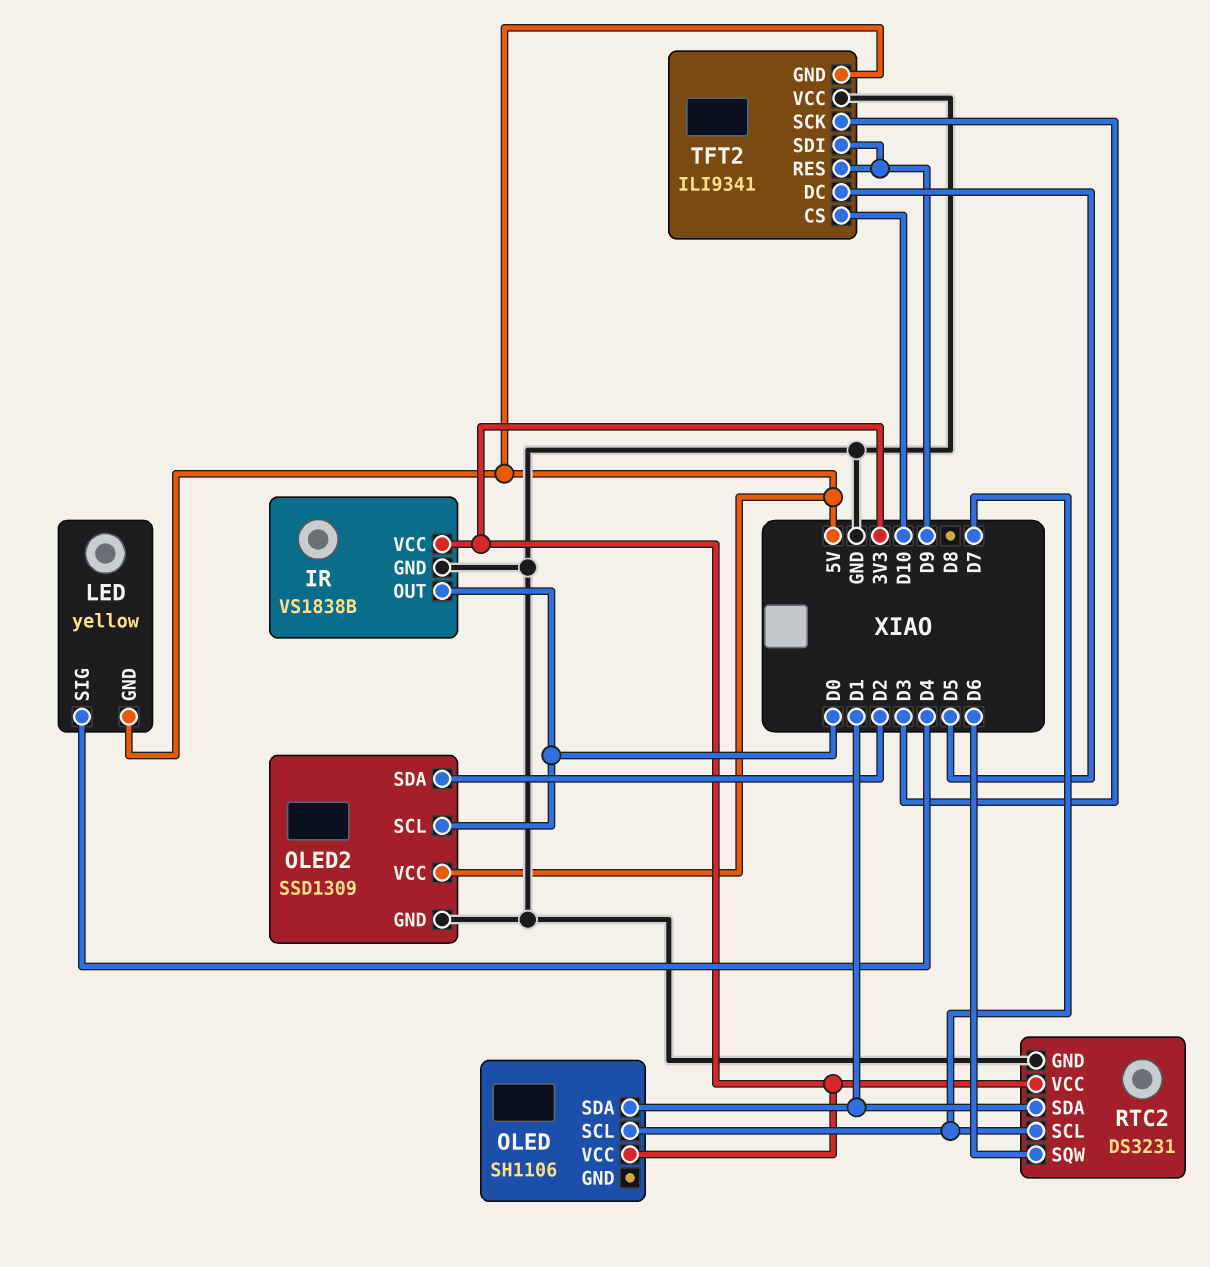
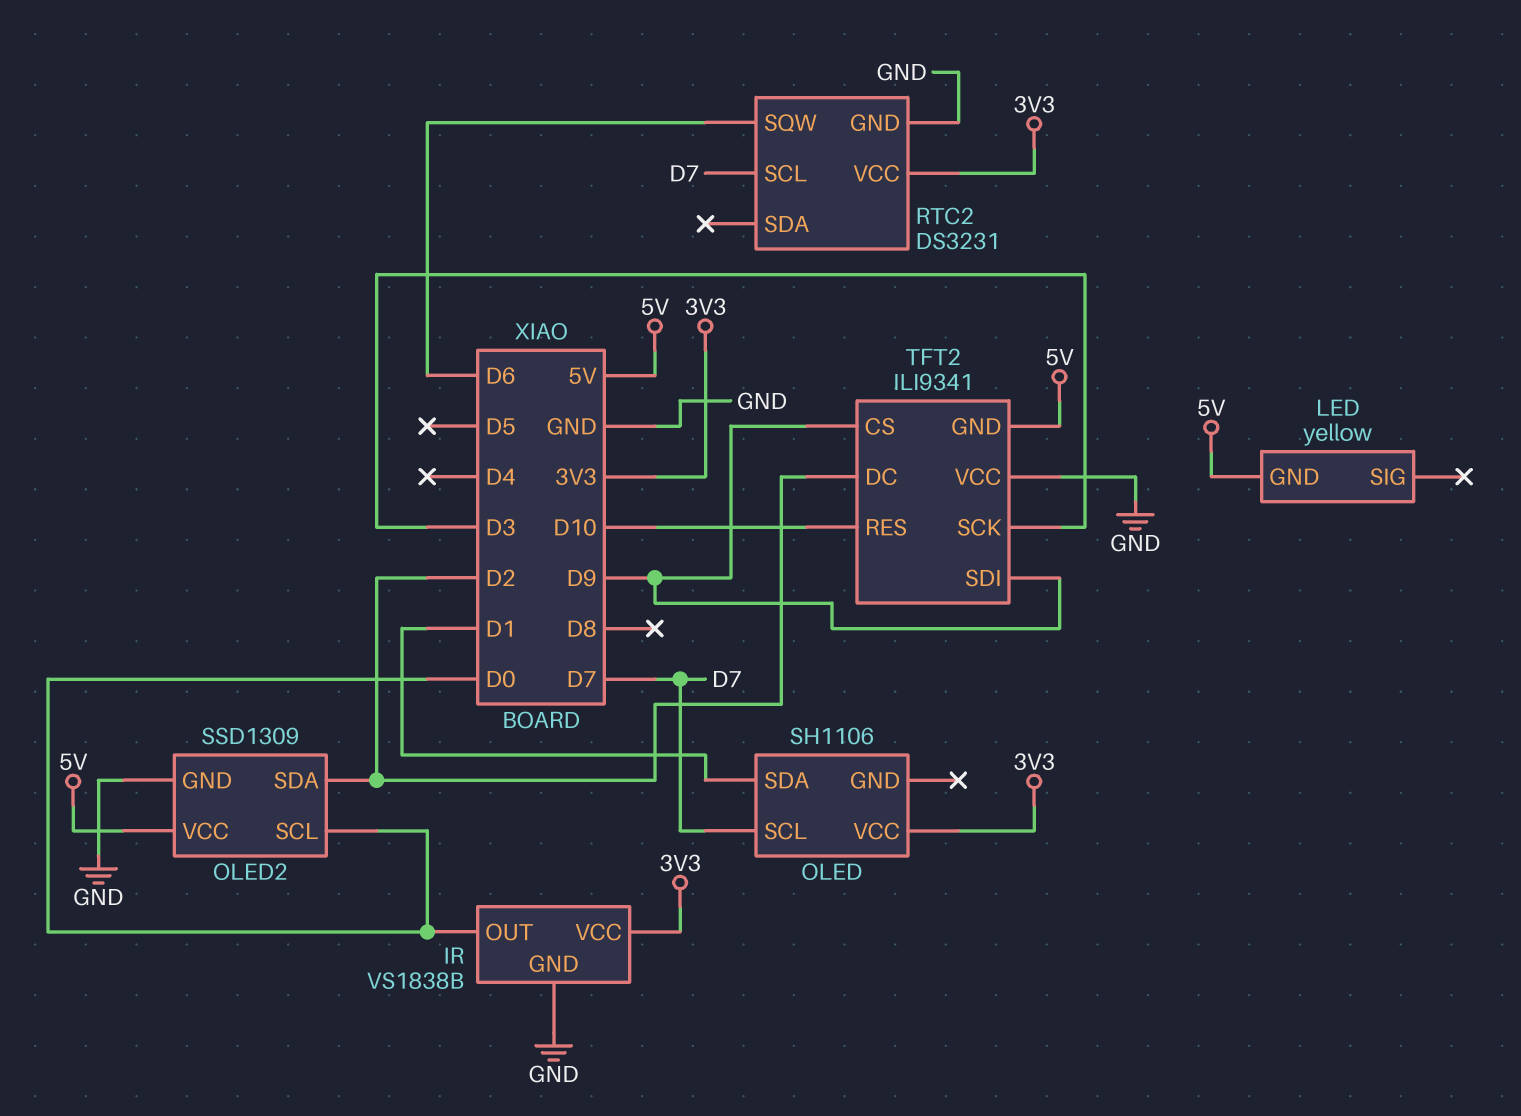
LED pin SIG: D4 -> none
RTC2 pin SDA: D1 -> none
TFT2 pin CS: D10 -> D9
TFT2 pin DC: D5 -> D2
TFT2 pin RES: D9 -> D10

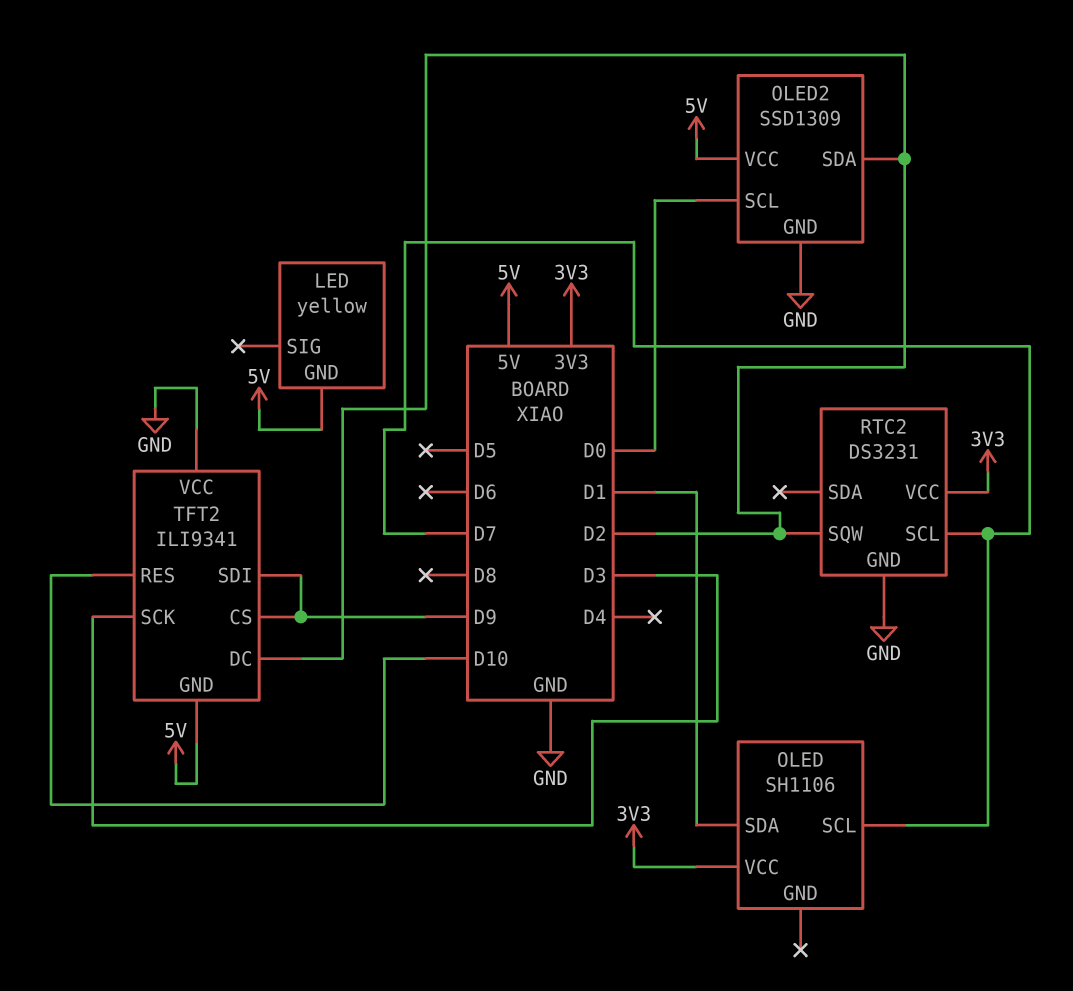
IR: VS1838B -> none
IR pin GND: GND -> none
IR pin OUT: D0 -> none
IR pin VCC: 3V3 -> none
RTC2 pin SQW: D6 -> D2

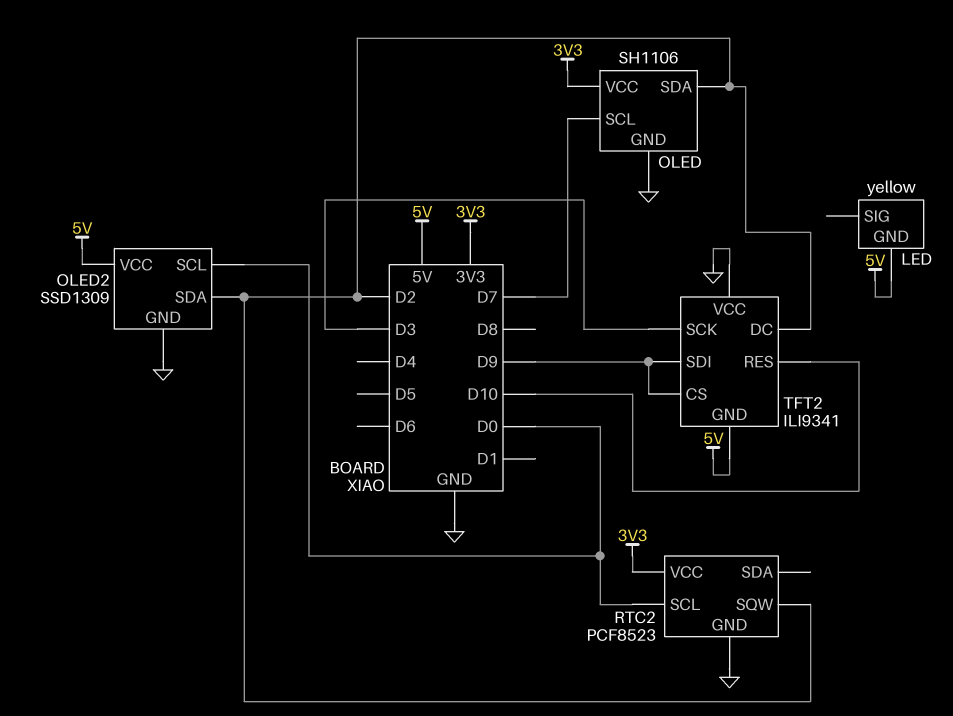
OLED pin GND: none -> GND
OLED pin SDA: D1 -> D2
RTC2: DS3231 -> PCF8523
RTC2 pin SCL: D7 -> D0

